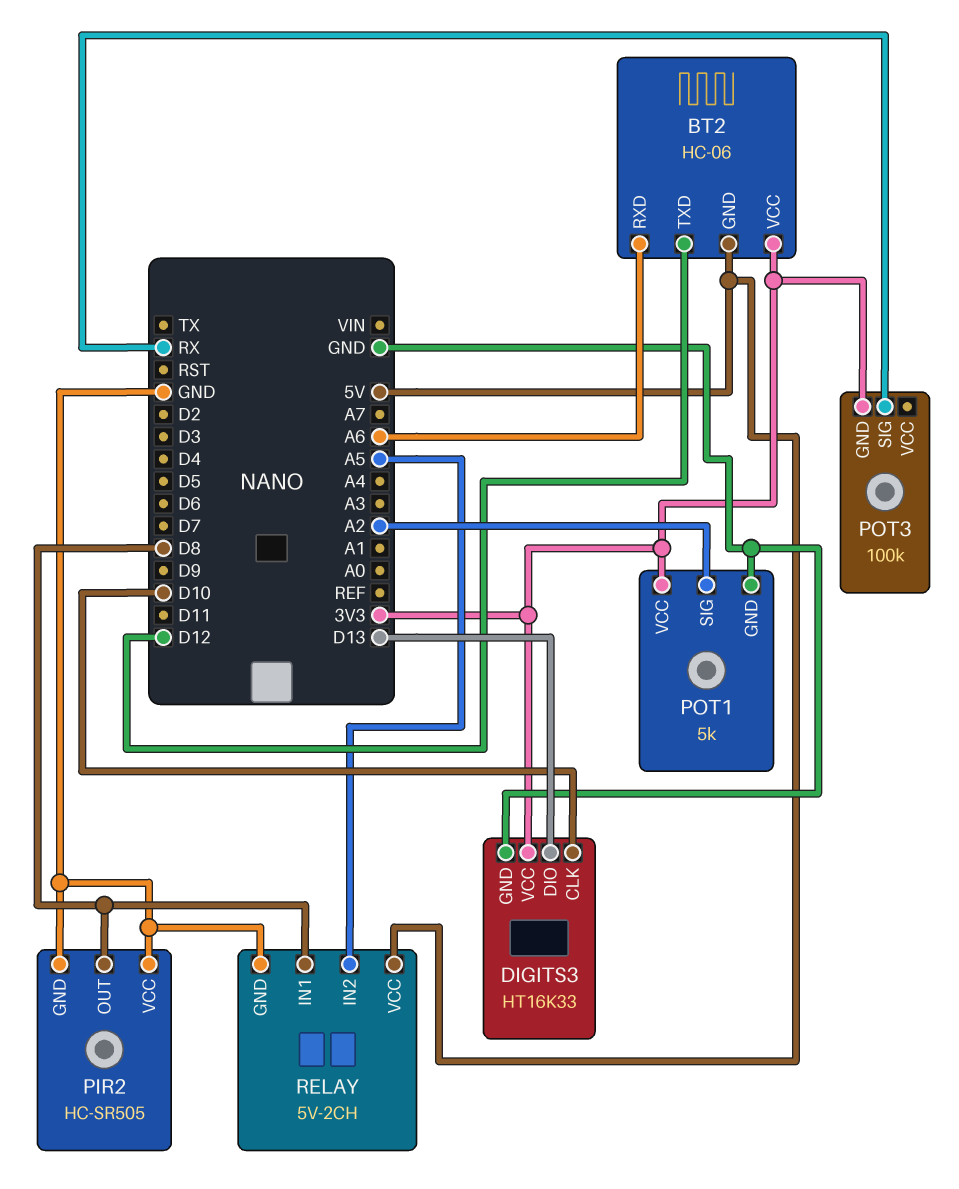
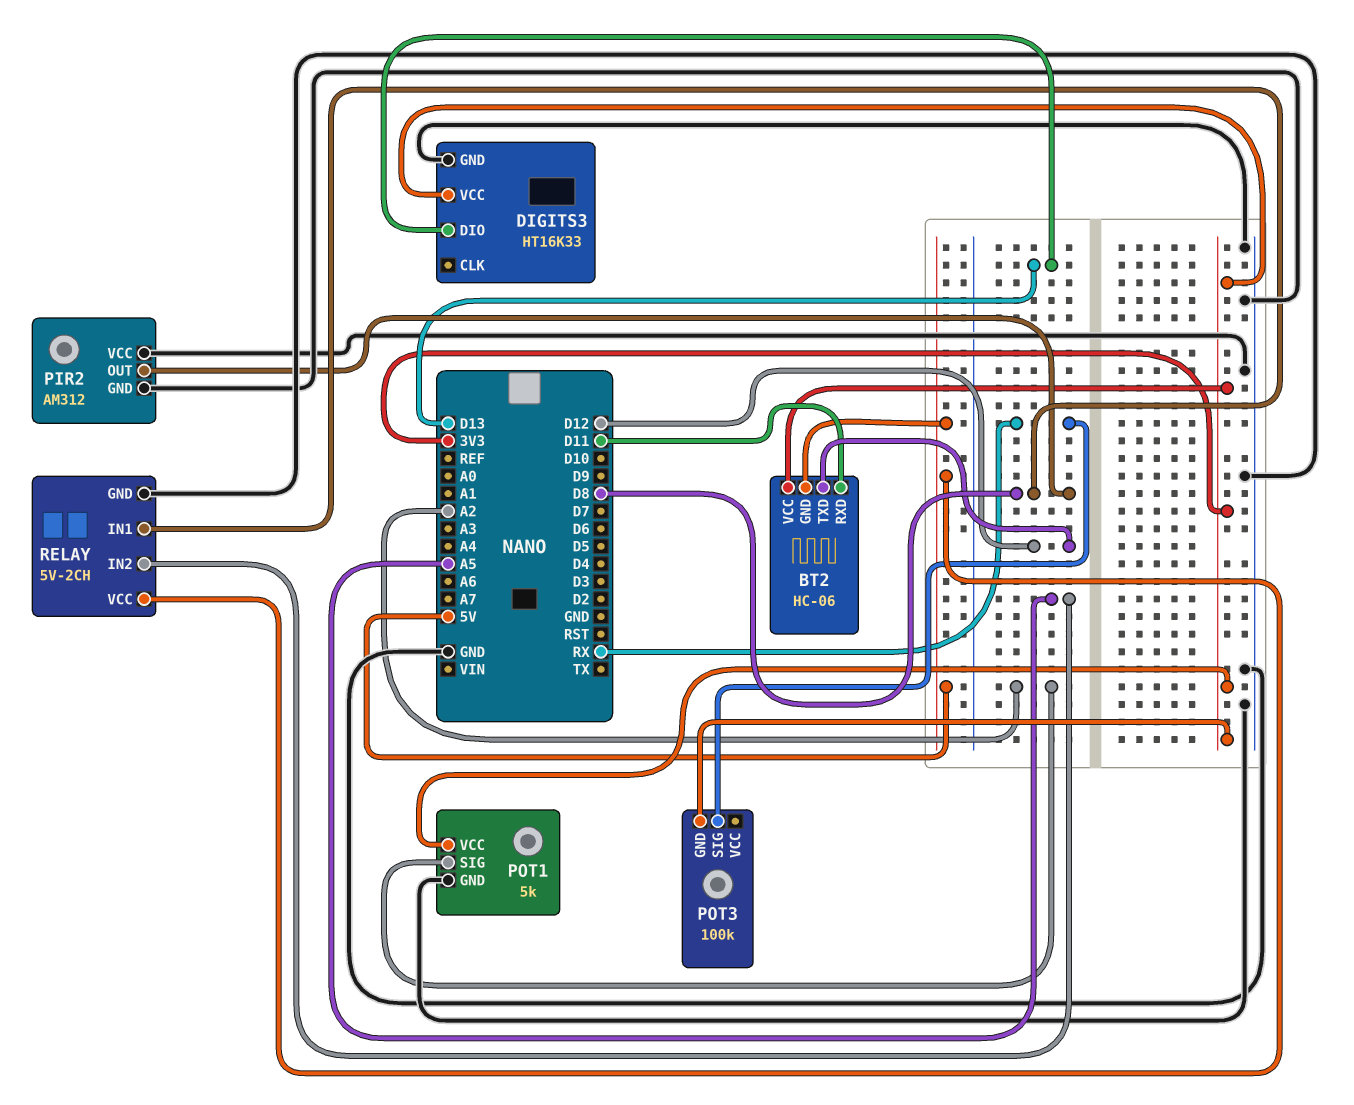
BT2 pin RXD: A6 -> D11
DIGITS3 pin CLK: D10 -> none
PIR2: HC-SR505 -> AM312

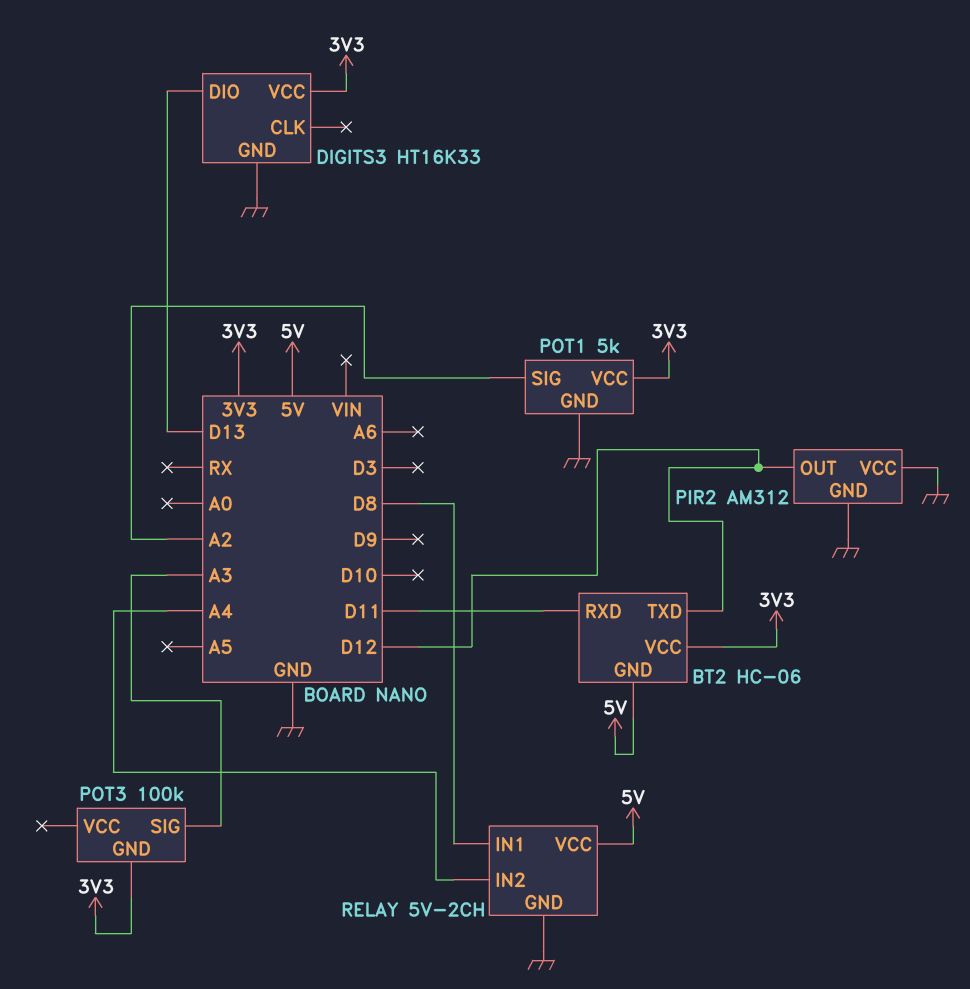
PIR2 pin OUT: D8 -> D12
POT3 pin SIG: RX -> A3
RELAY pin IN2: A5 -> A4

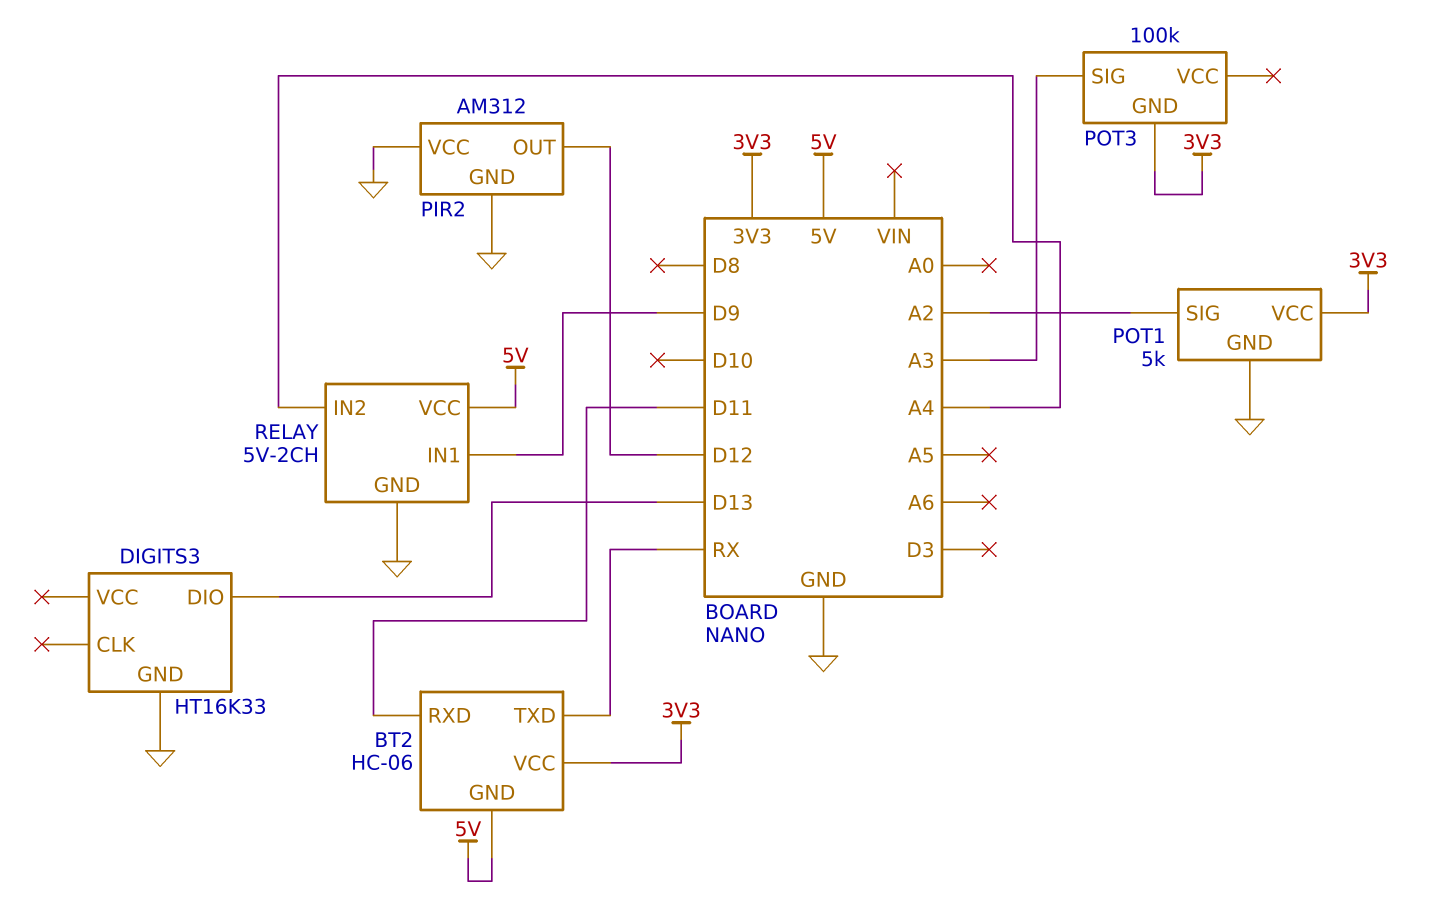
BT2 pin TXD: D12 -> RX
DIGITS3 pin VCC: 3V3 -> none
RELAY pin IN1: D8 -> D9

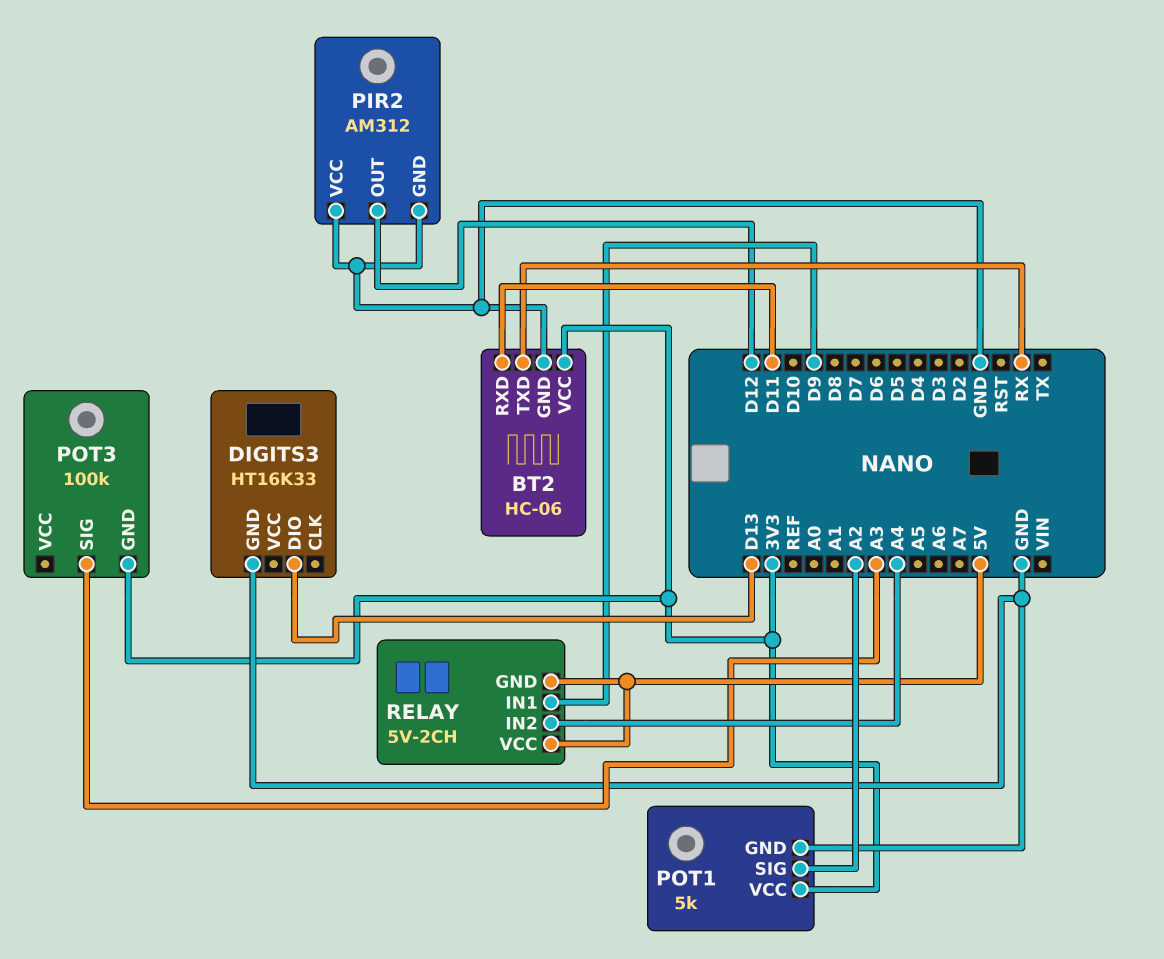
BT2 pin GND: 5V -> GND
RELAY pin GND: GND -> 5V

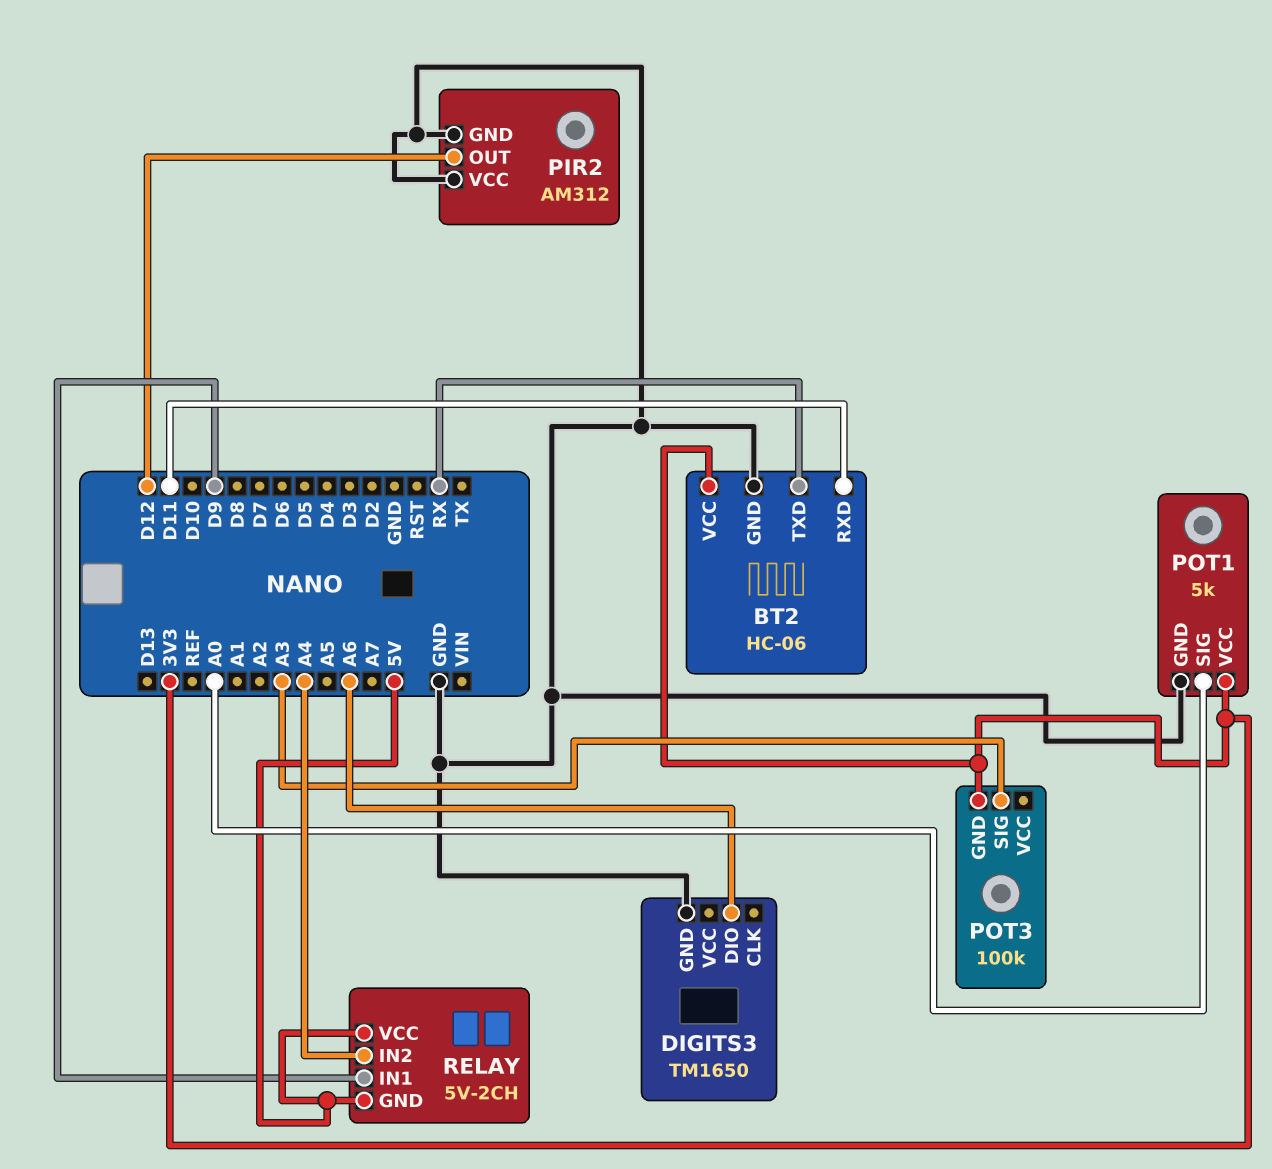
DIGITS3: HT16K33 -> TM1650
DIGITS3 pin DIO: D13 -> A6
POT1 pin SIG: A2 -> A0

